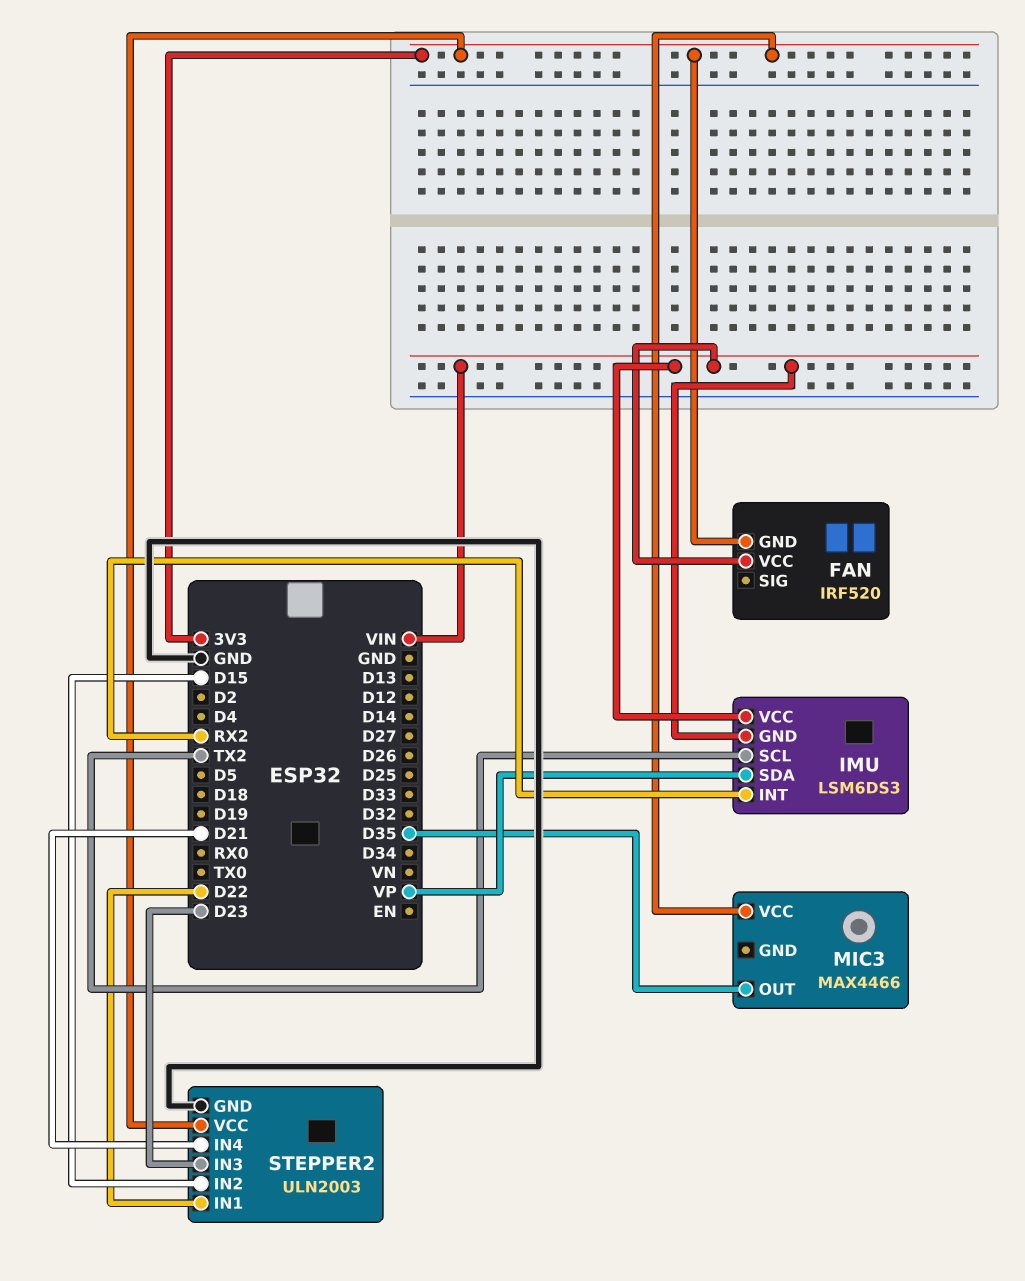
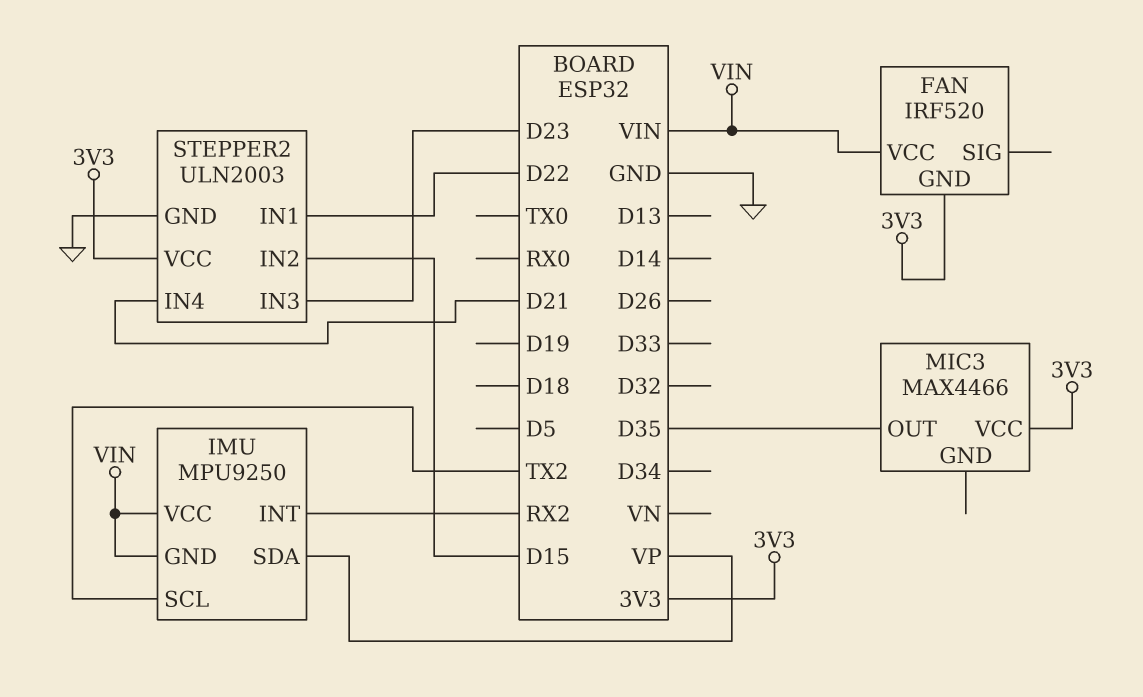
IMU: LSM6DS3 -> MPU9250

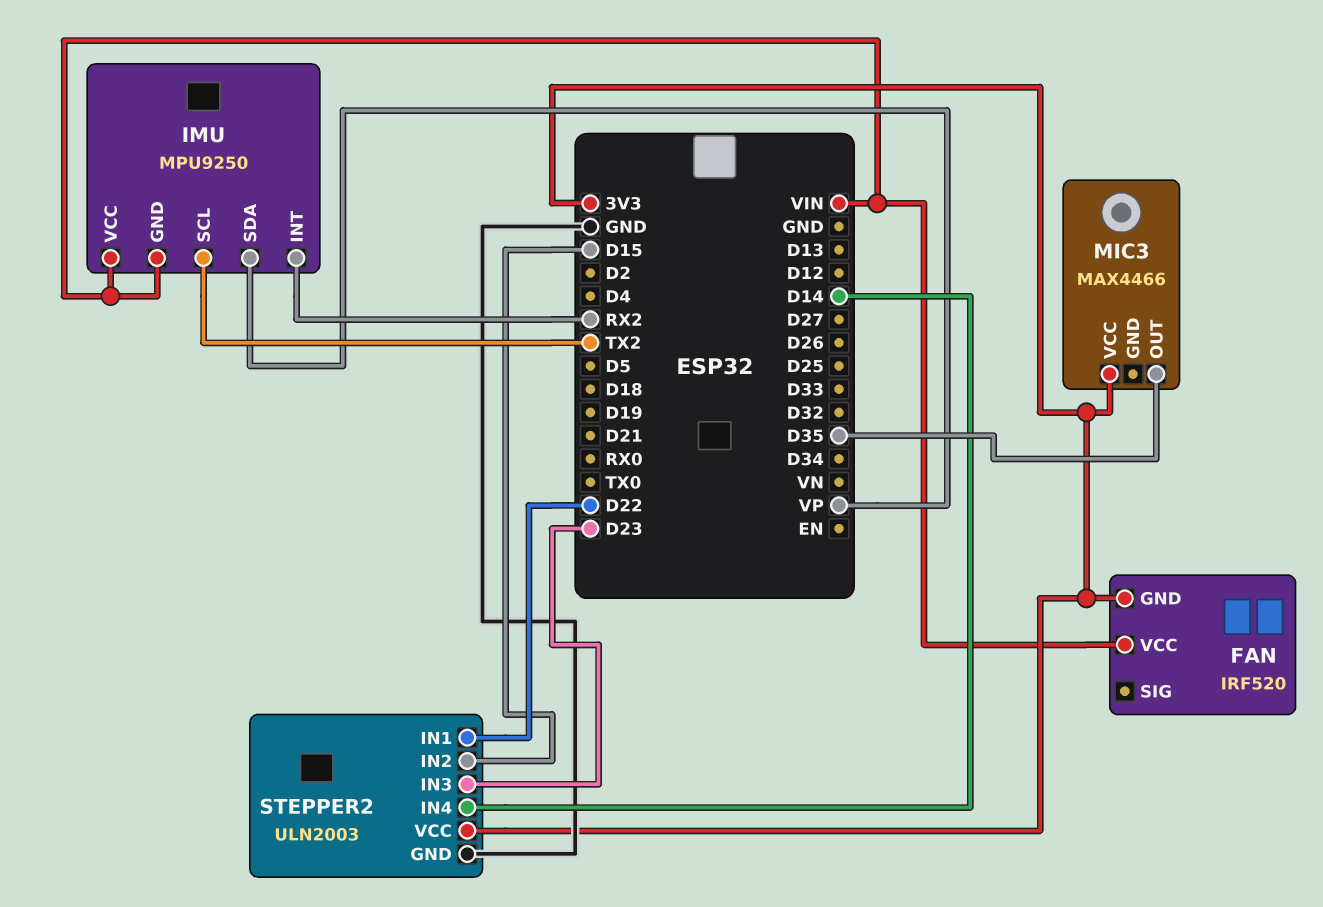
STEPPER2 pin IN4: D21 -> D14

